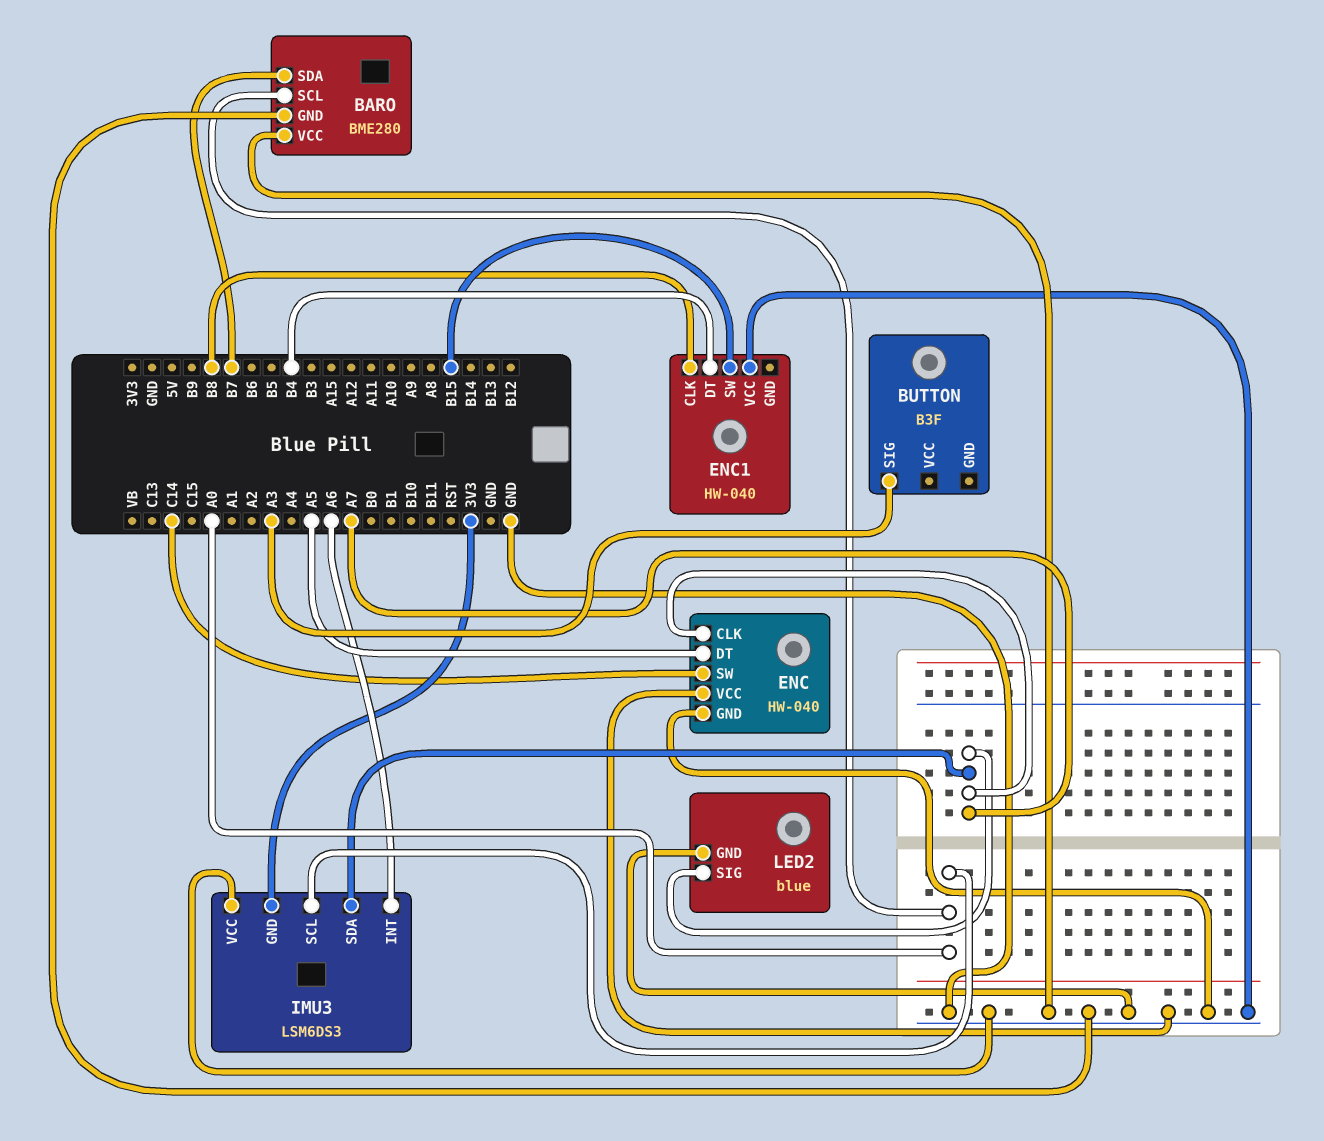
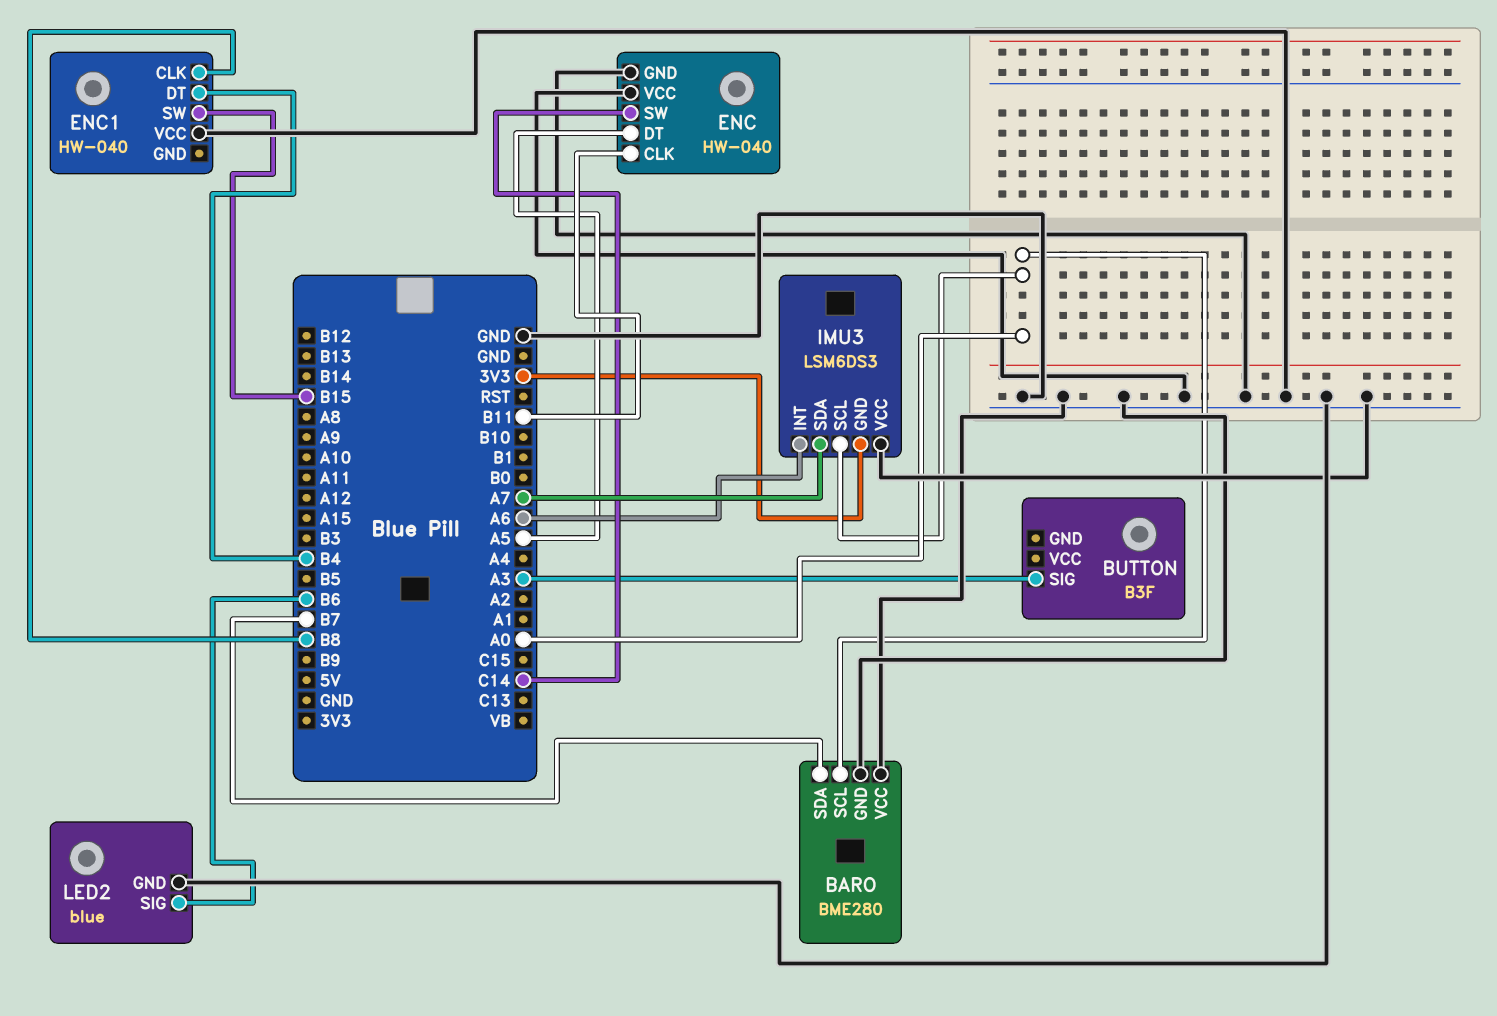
ENC pin CLK: A7 -> B11
LED2 pin SIG: A7 -> B6

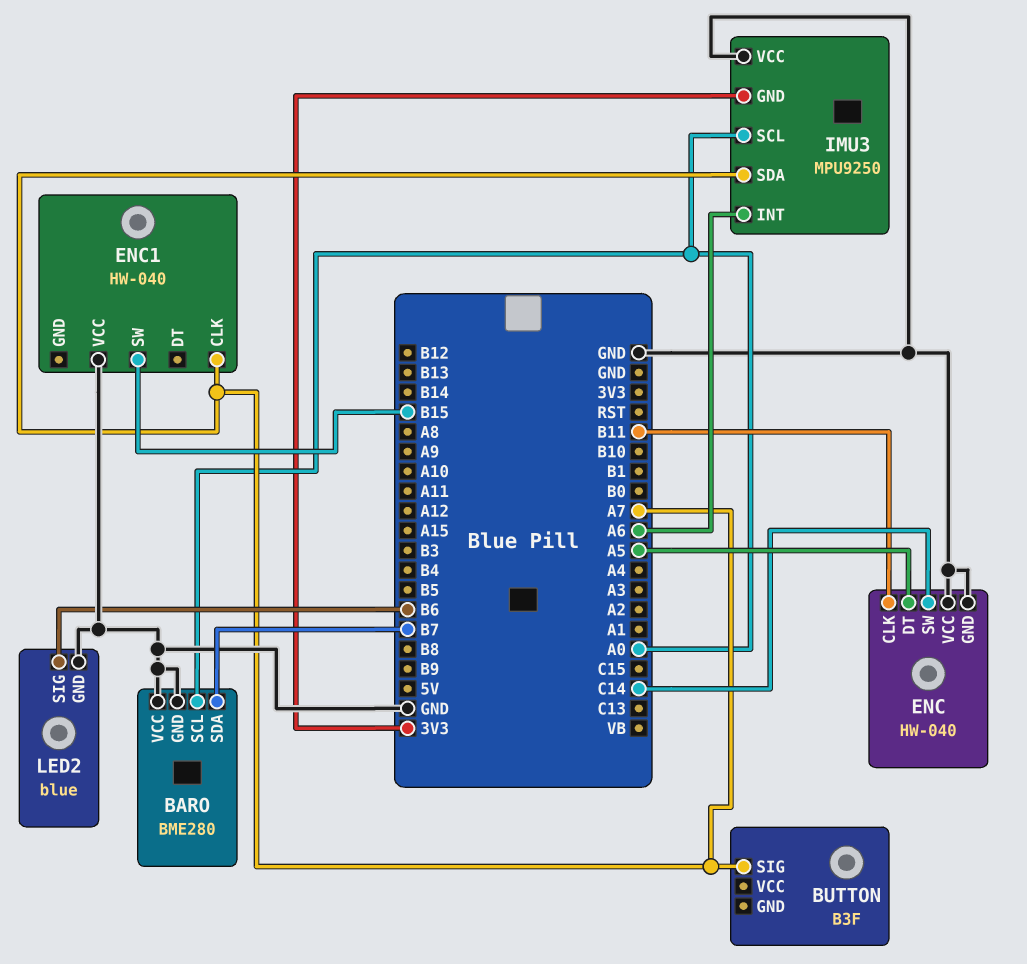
BUTTON pin SIG: A3 -> A7
ENC1 pin CLK: B8 -> A7
ENC1 pin DT: B4 -> none
IMU3: LSM6DS3 -> MPU9250

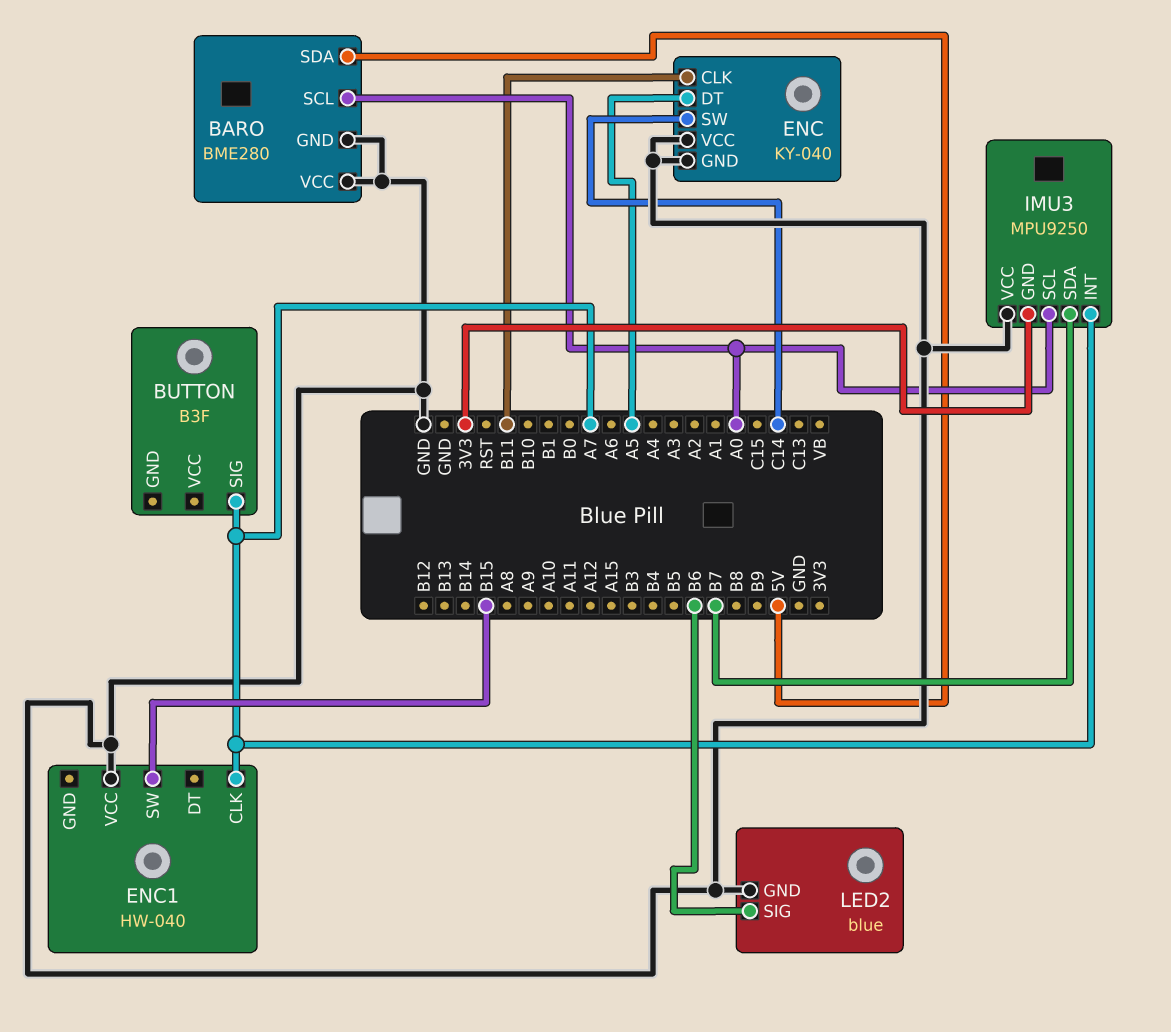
BARO pin SDA: B7 -> 5V
ENC: HW-040 -> KY-040
IMU3 pin INT: A6 -> A7
IMU3 pin SDA: A7 -> B7

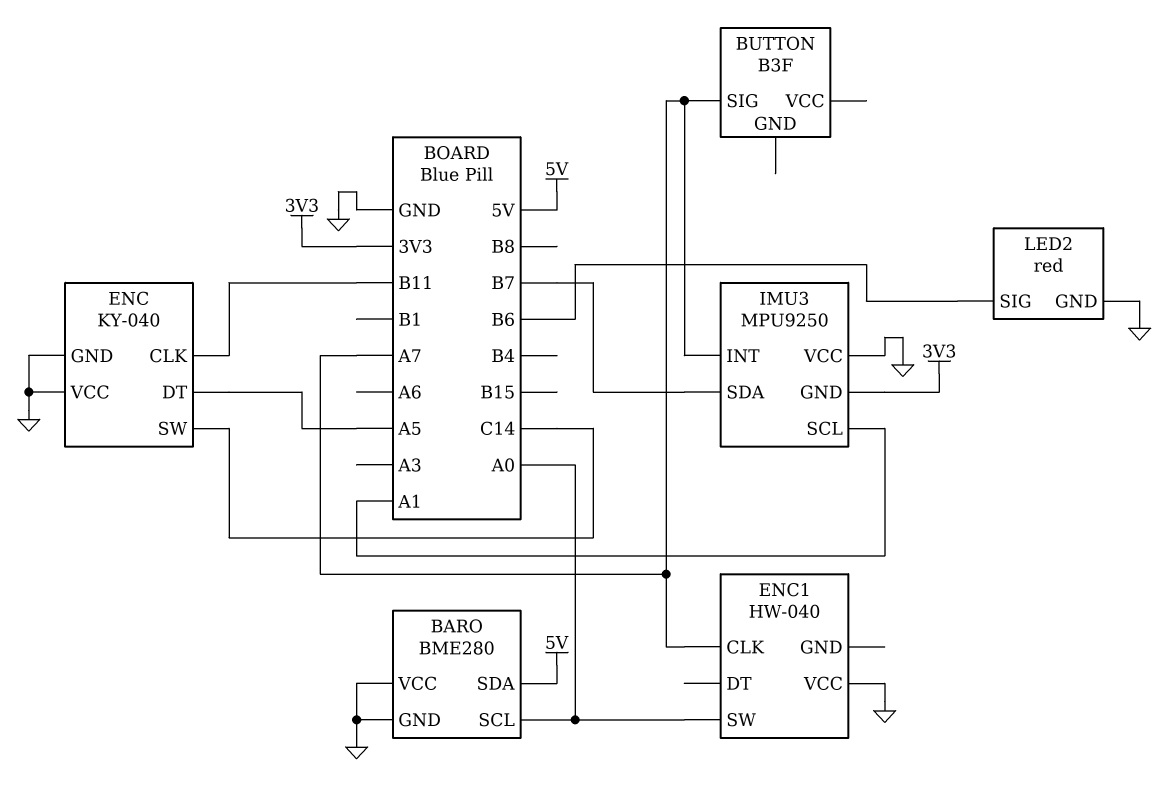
ENC1 pin SW: B15 -> A0
IMU3 pin SCL: A0 -> A1
LED2: blue -> red

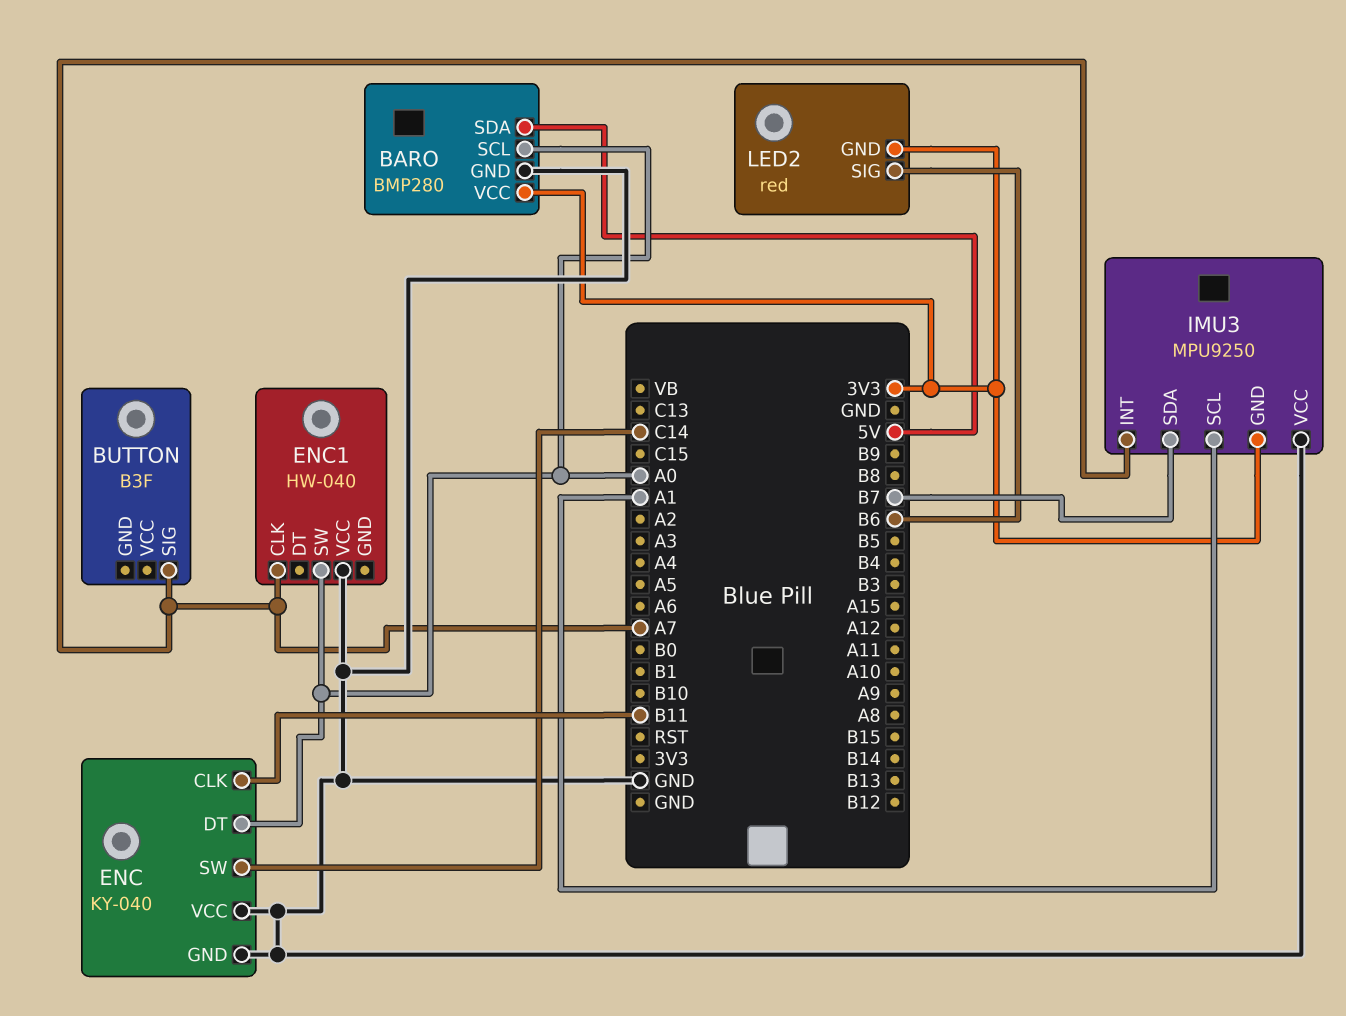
BARO: BME280 -> BMP280
BARO pin VCC: GND -> 3V3
ENC pin DT: A5 -> A0
LED2 pin GND: GND -> 3V3

